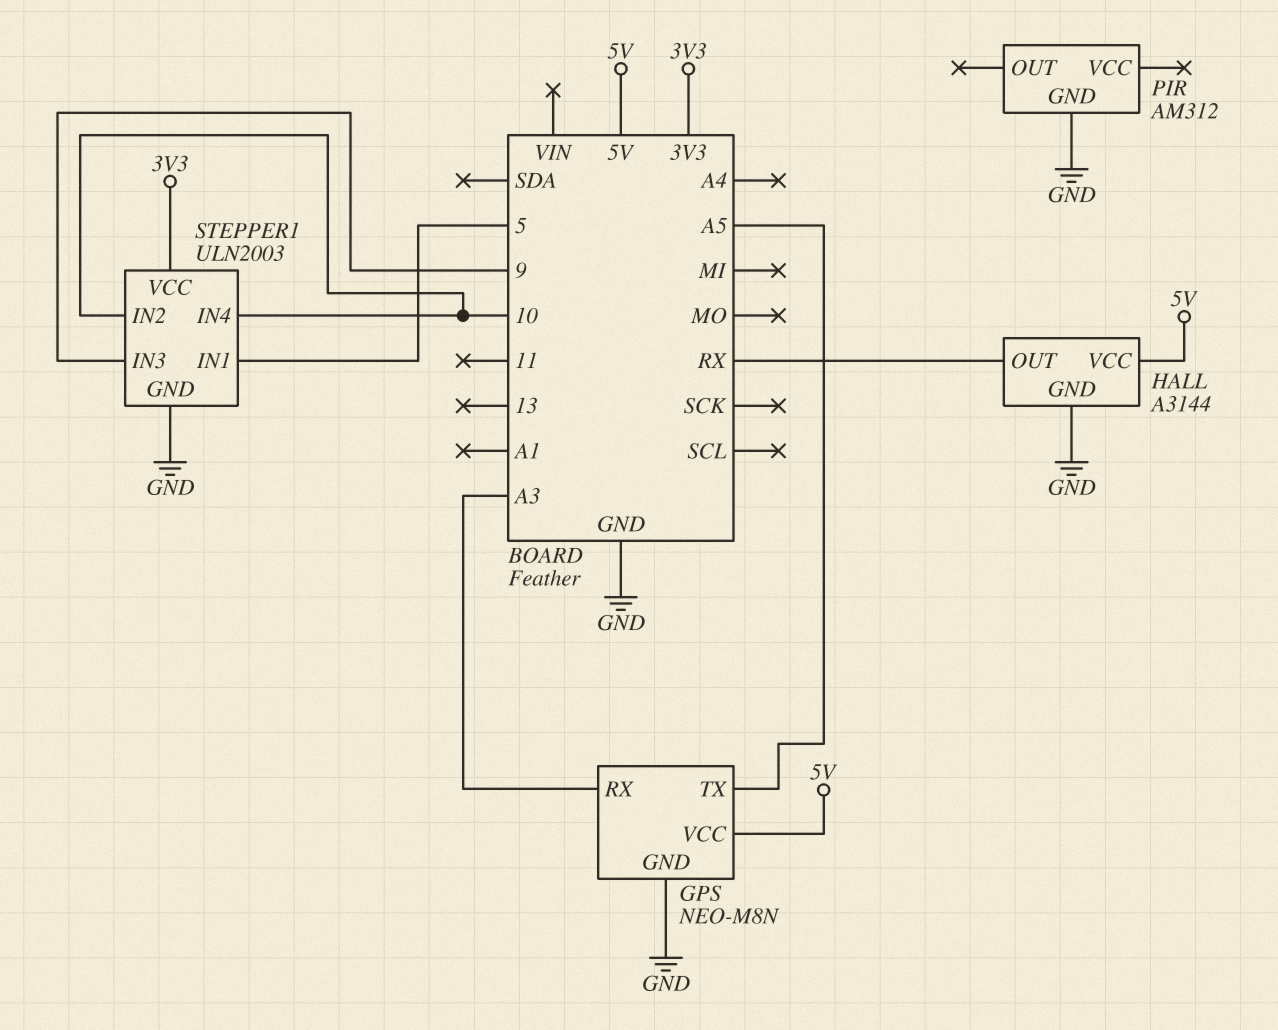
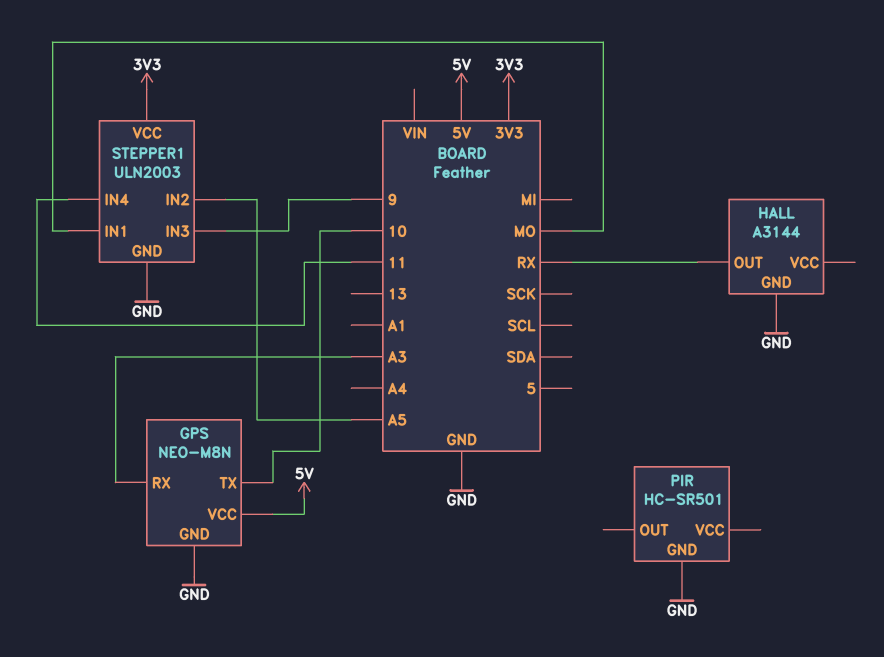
GPS pin TX: A5 -> 10
HALL pin VCC: 5V -> none
PIR: AM312 -> HC-SR501
STEPPER1 pin IN1: 5 -> MO
STEPPER1 pin IN2: 10 -> A5
STEPPER1 pin IN4: 10 -> 11

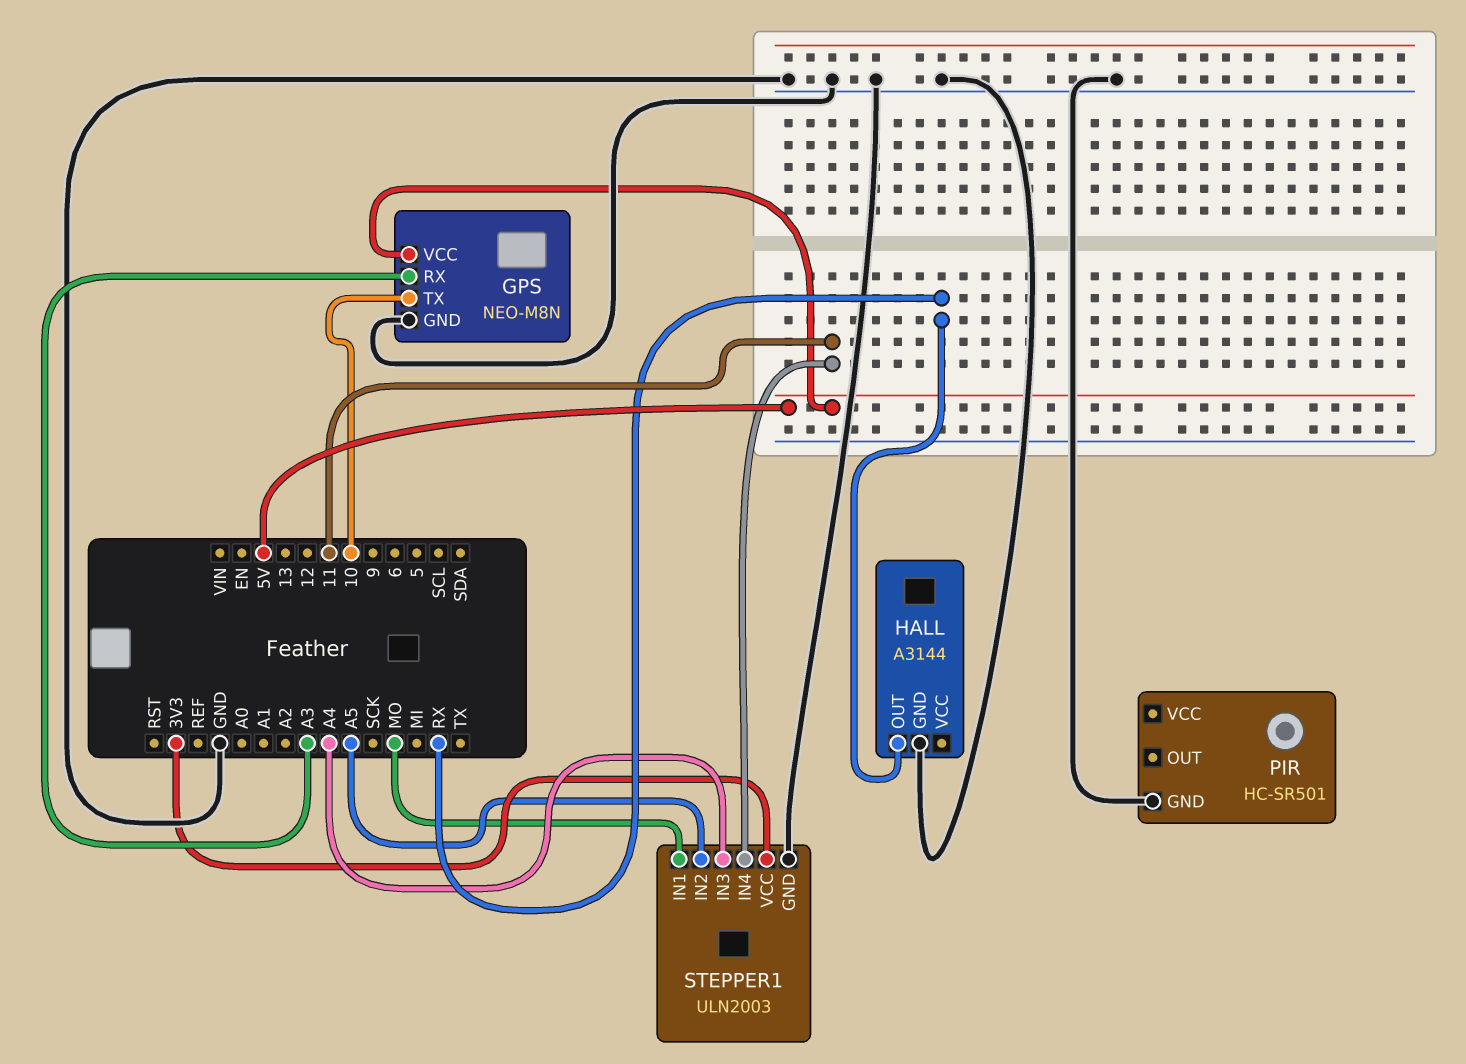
STEPPER1 pin IN3: 9 -> A4

